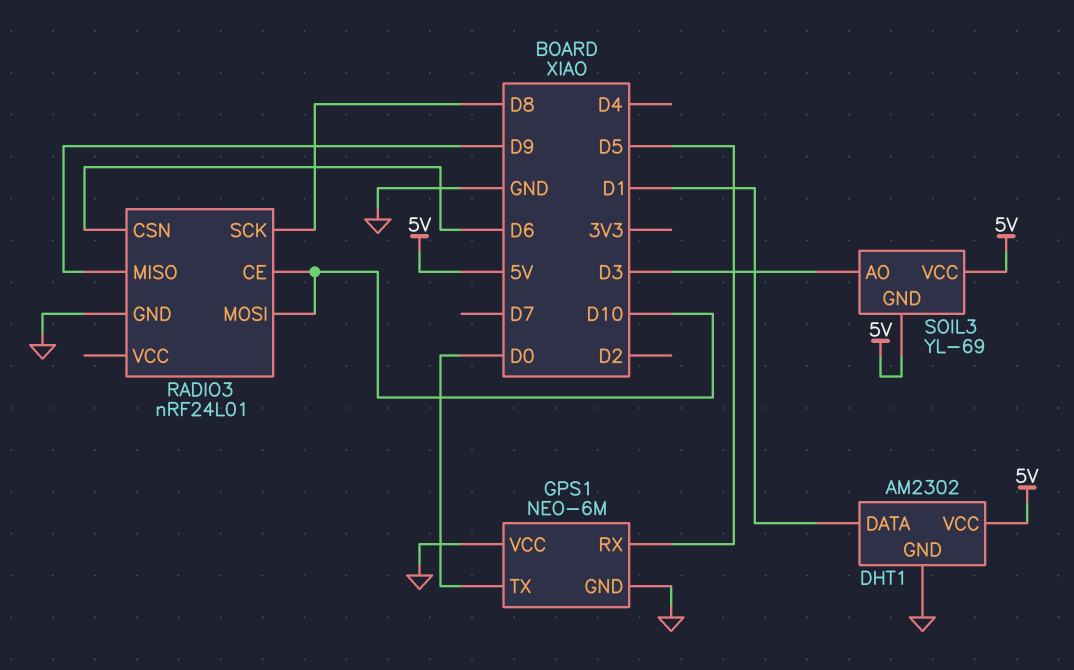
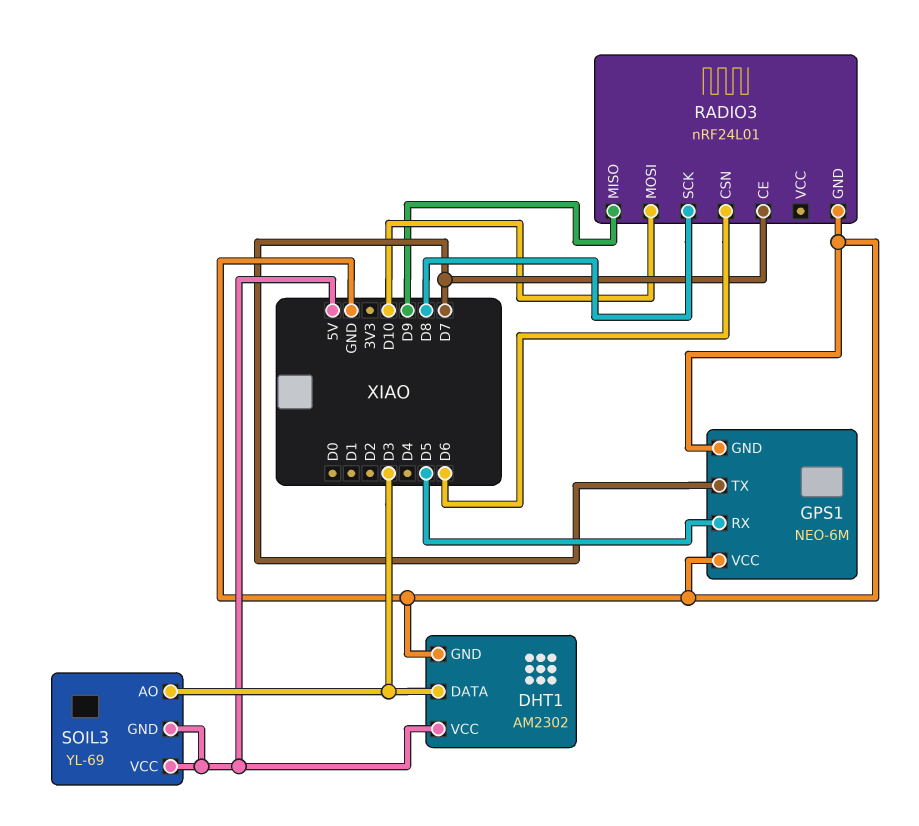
DHT1 pin DATA: D1 -> D3
GPS1 pin TX: D0 -> D7
RADIO3 pin CE: D10 -> D7

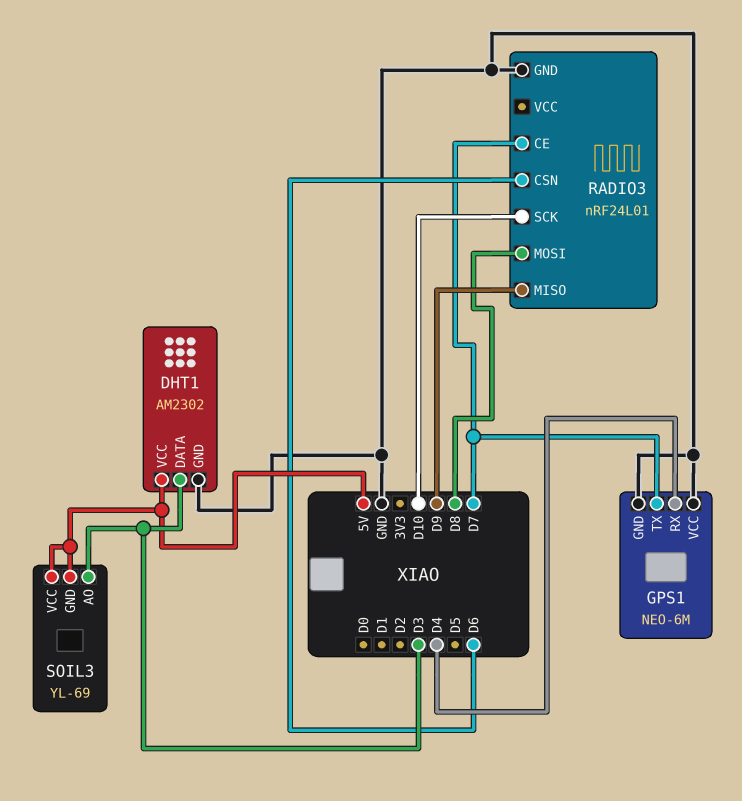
GPS1 pin RX: D5 -> D4
RADIO3 pin MOSI: D10 -> D8
RADIO3 pin SCK: D8 -> D10

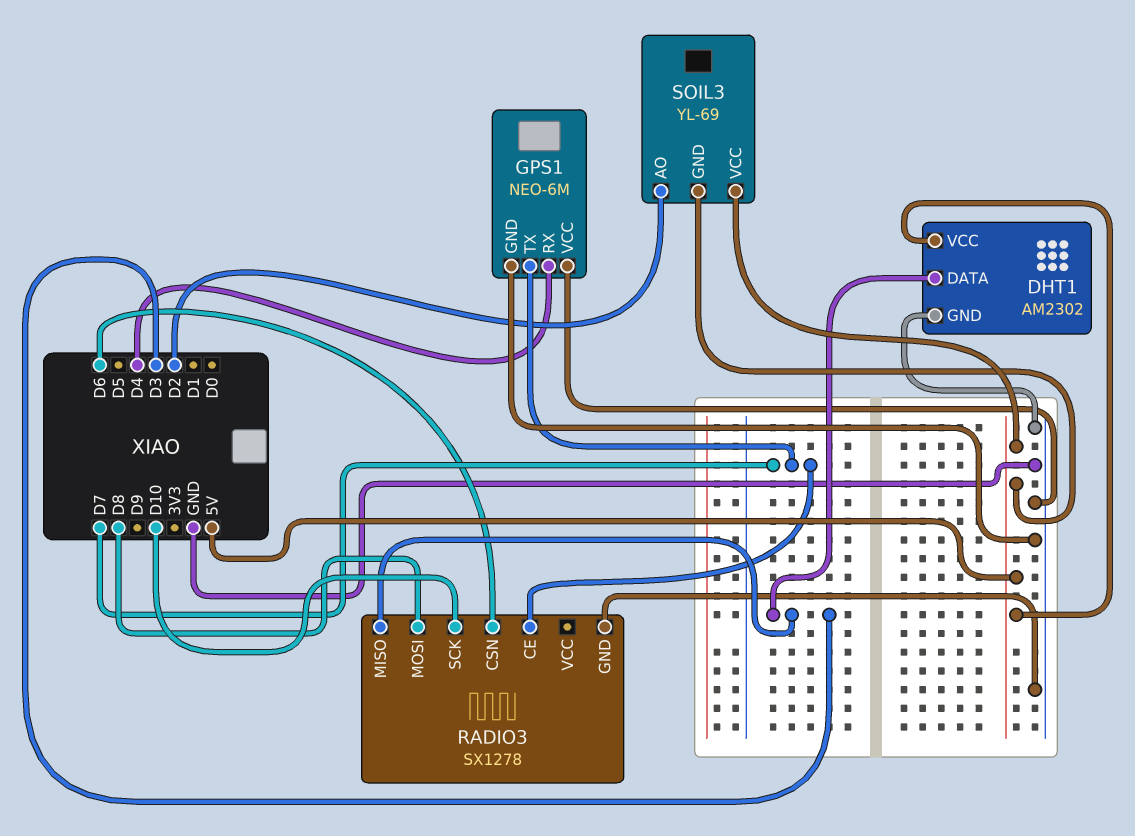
RADIO3: nRF24L01 -> SX1278
RADIO3 pin MISO: D9 -> D3
SOIL3 pin AO: D3 -> D2

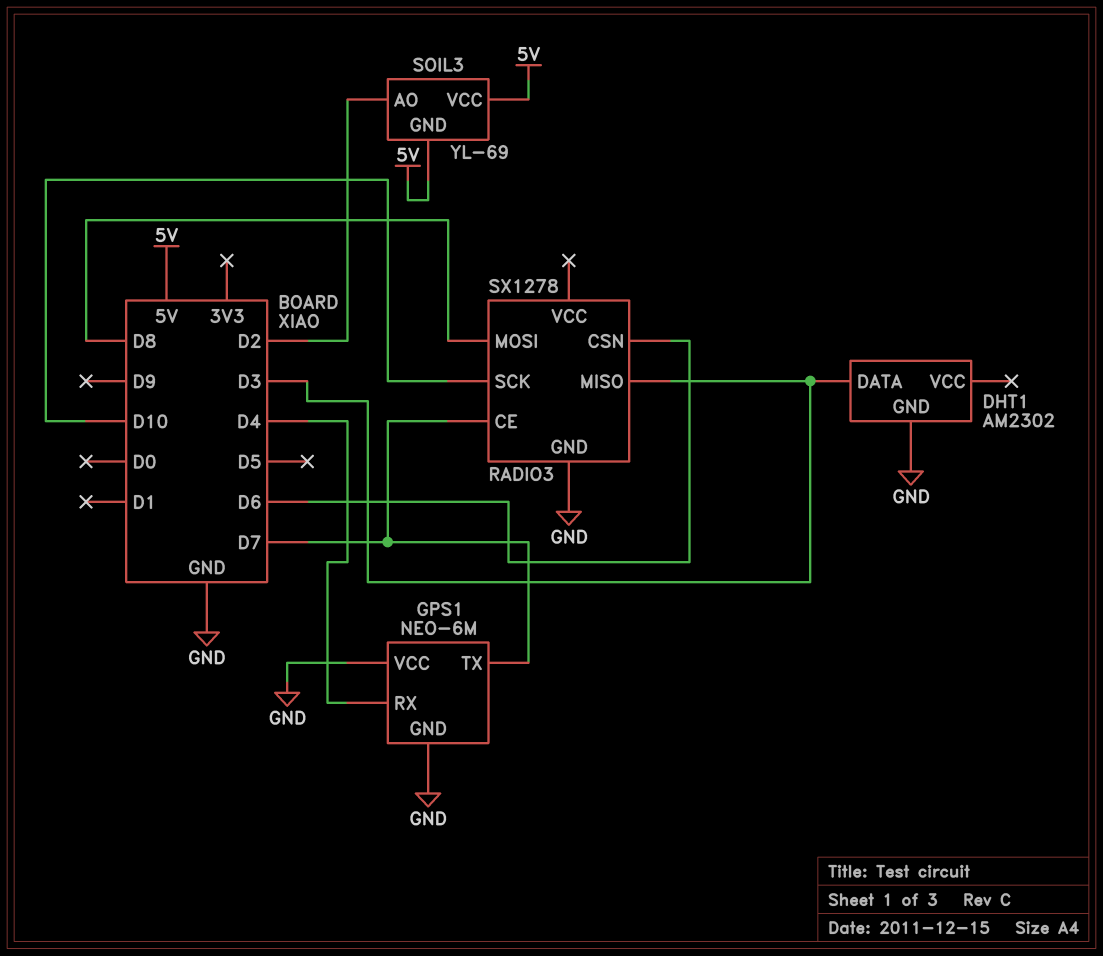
DHT1 pin VCC: 5V -> none

